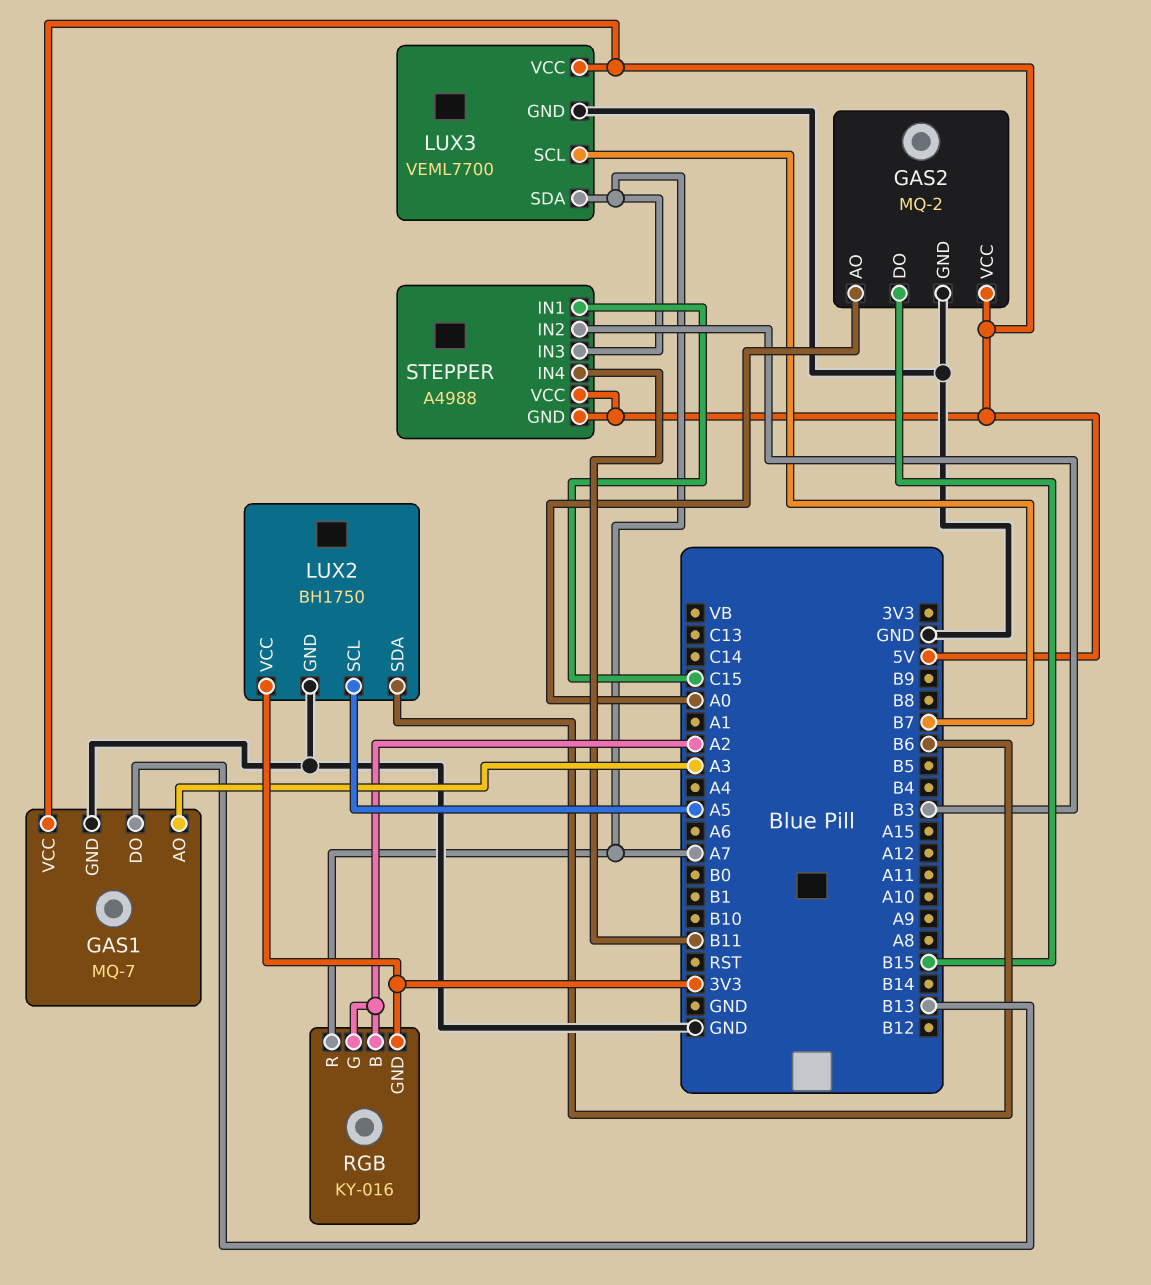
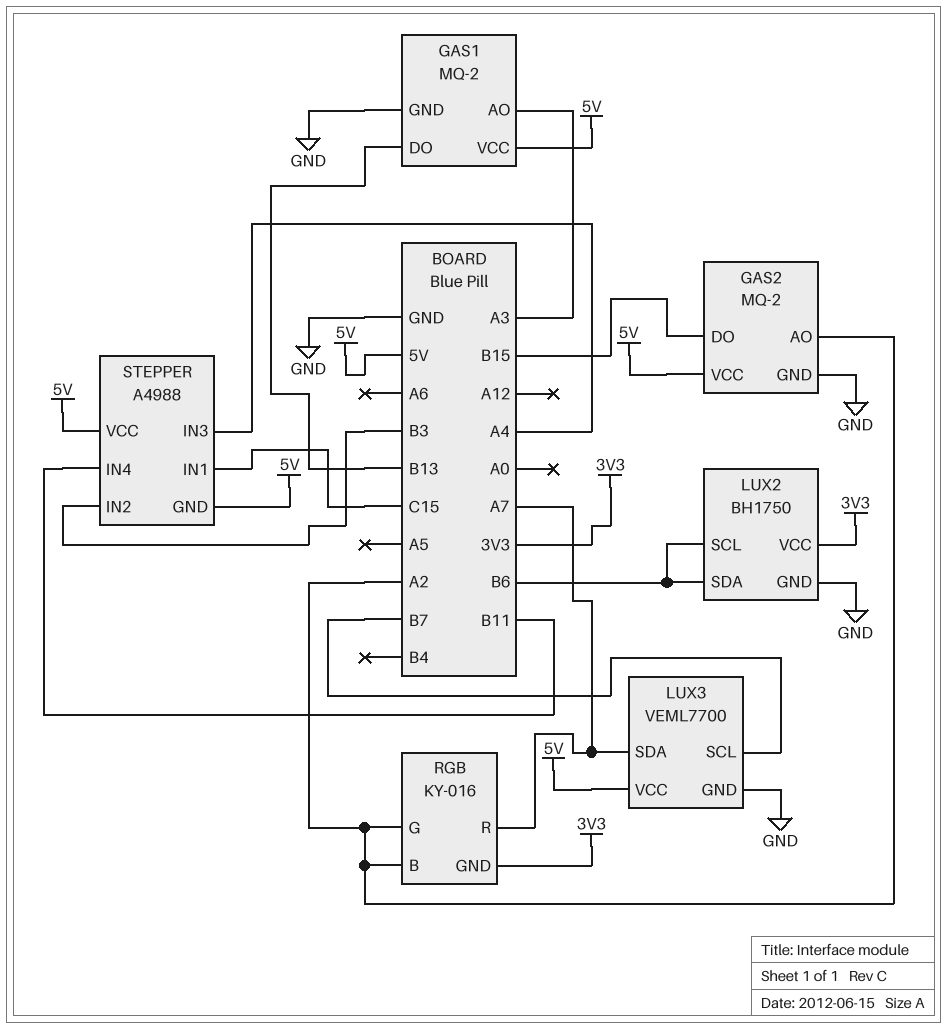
GAS1: MQ-7 -> MQ-2
GAS2 pin AO: A0 -> A2
LUX2 pin SCL: A5 -> B6
STEPPER pin IN3: A7 -> A4

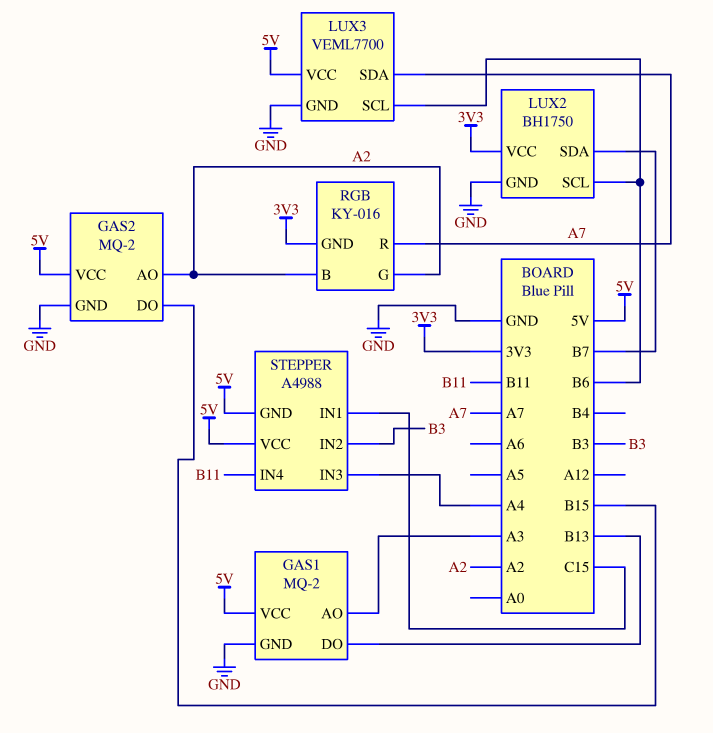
LUX2 pin SDA: B6 -> B7
LUX3 pin SCL: B7 -> B6

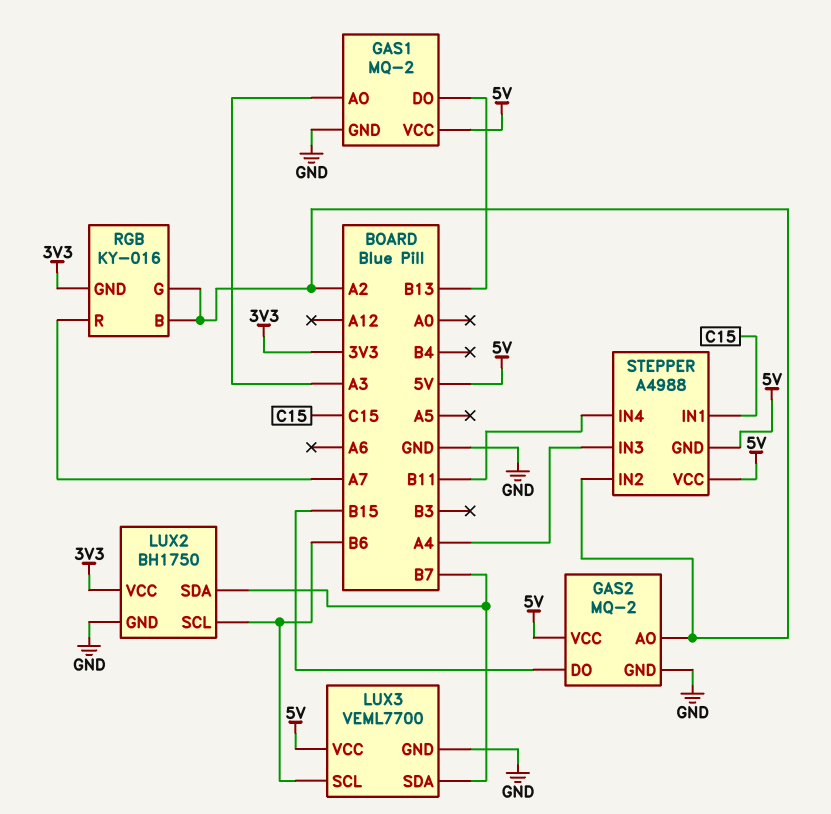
LUX3 pin SDA: A7 -> B7
STEPPER pin IN2: B3 -> A2

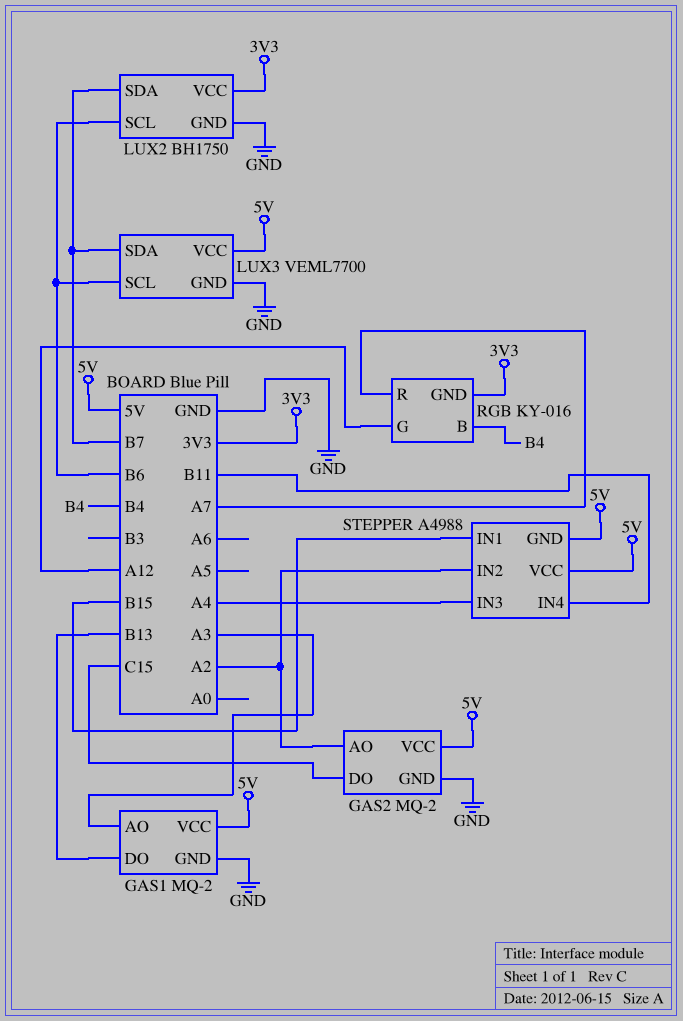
GAS2 pin DO: B15 -> C15
RGB pin B: A2 -> B4
RGB pin G: A2 -> A12
STEPPER pin IN1: C15 -> B15

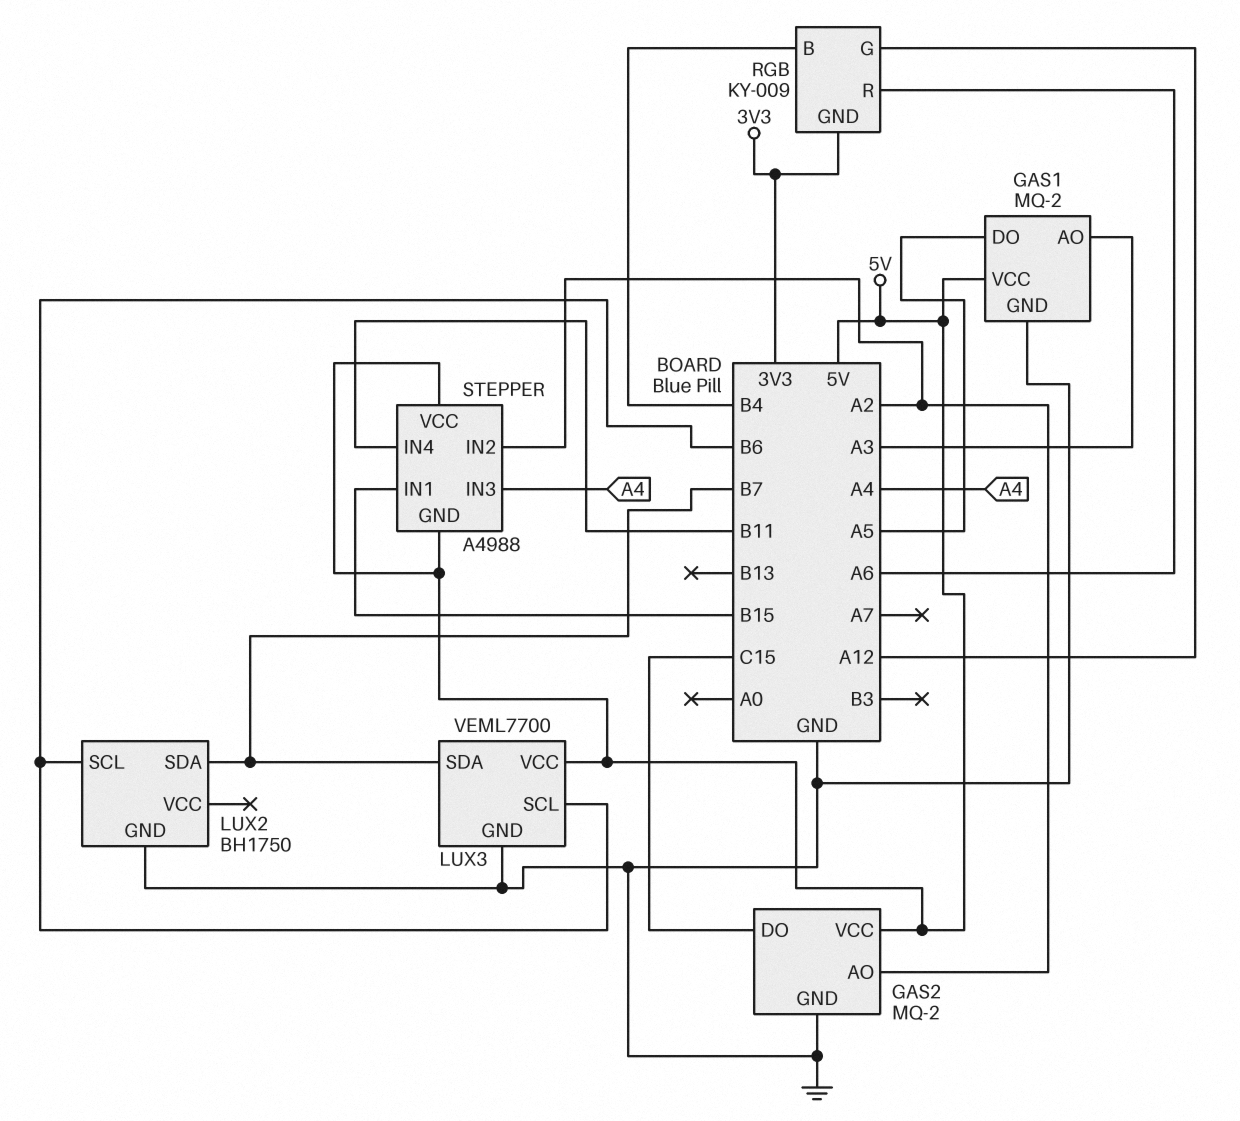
GAS1 pin DO: B13 -> A5
LUX2 pin VCC: 3V3 -> none
RGB: KY-016 -> KY-009
RGB pin R: A7 -> A6

